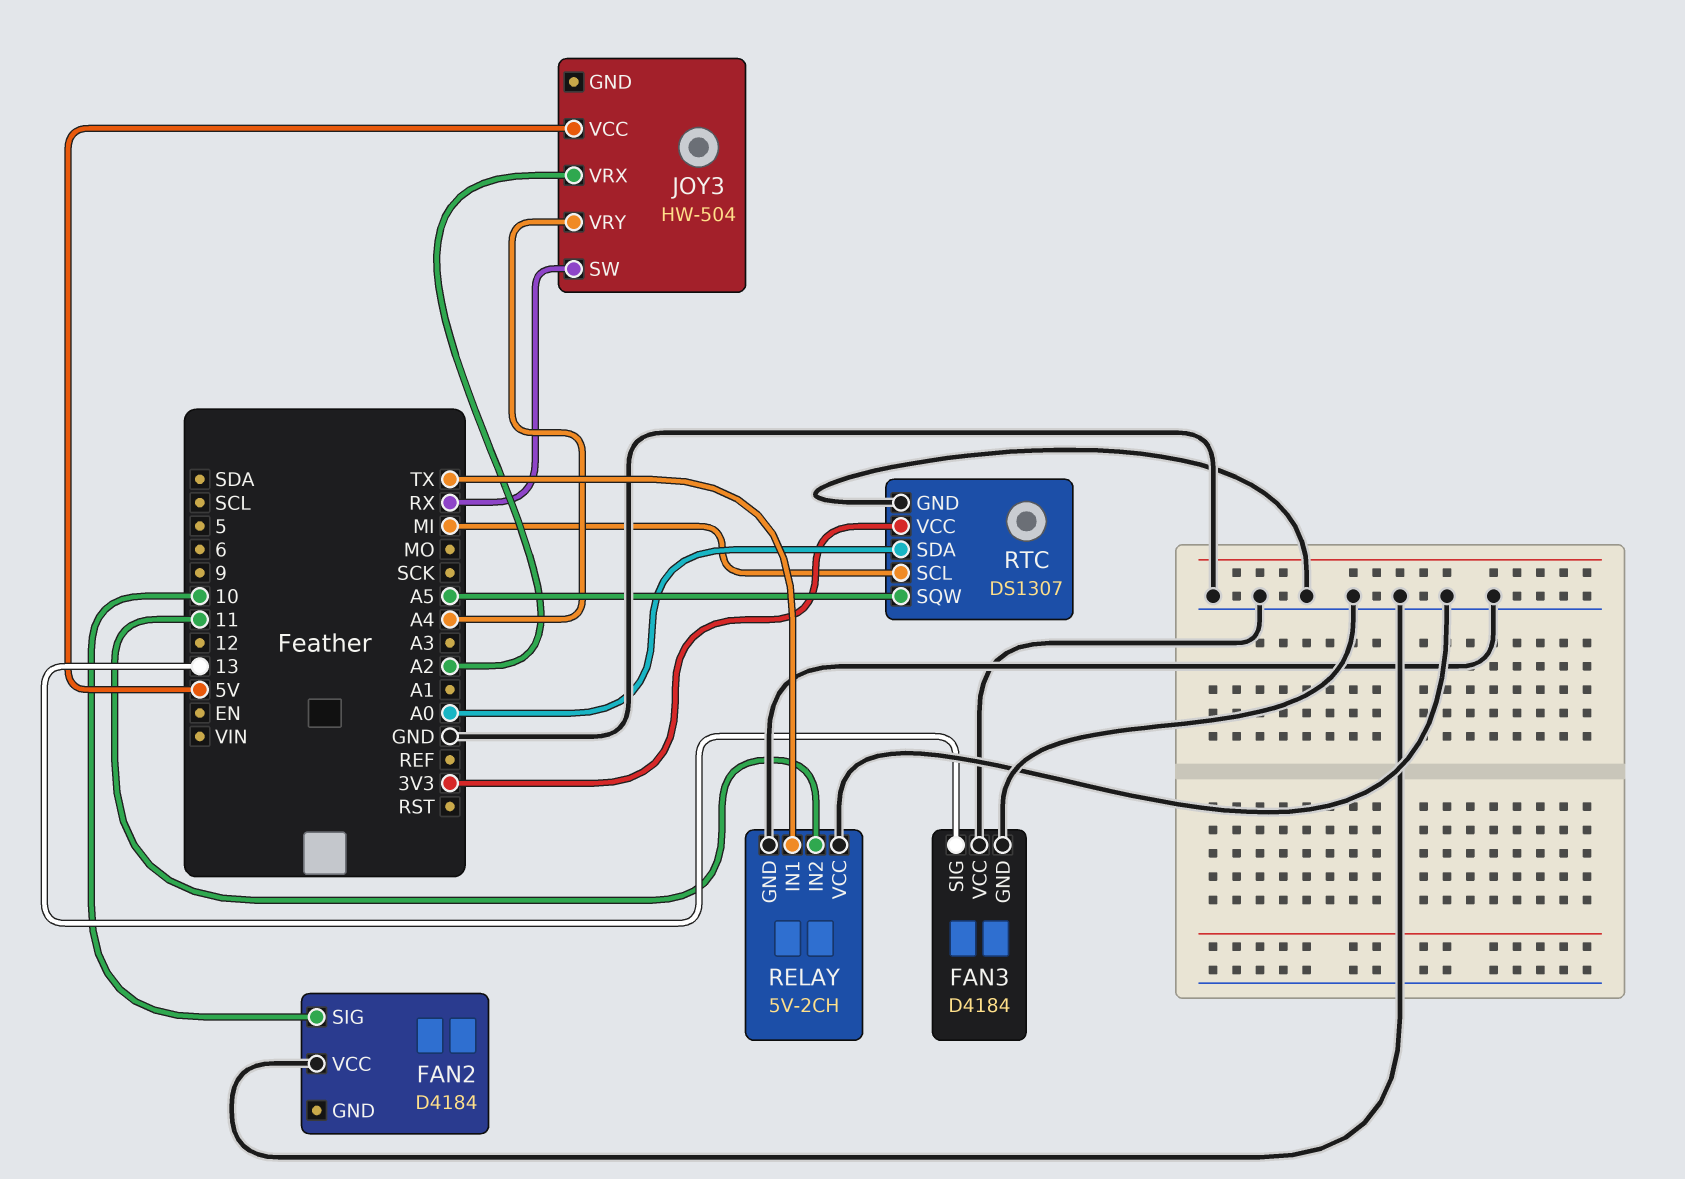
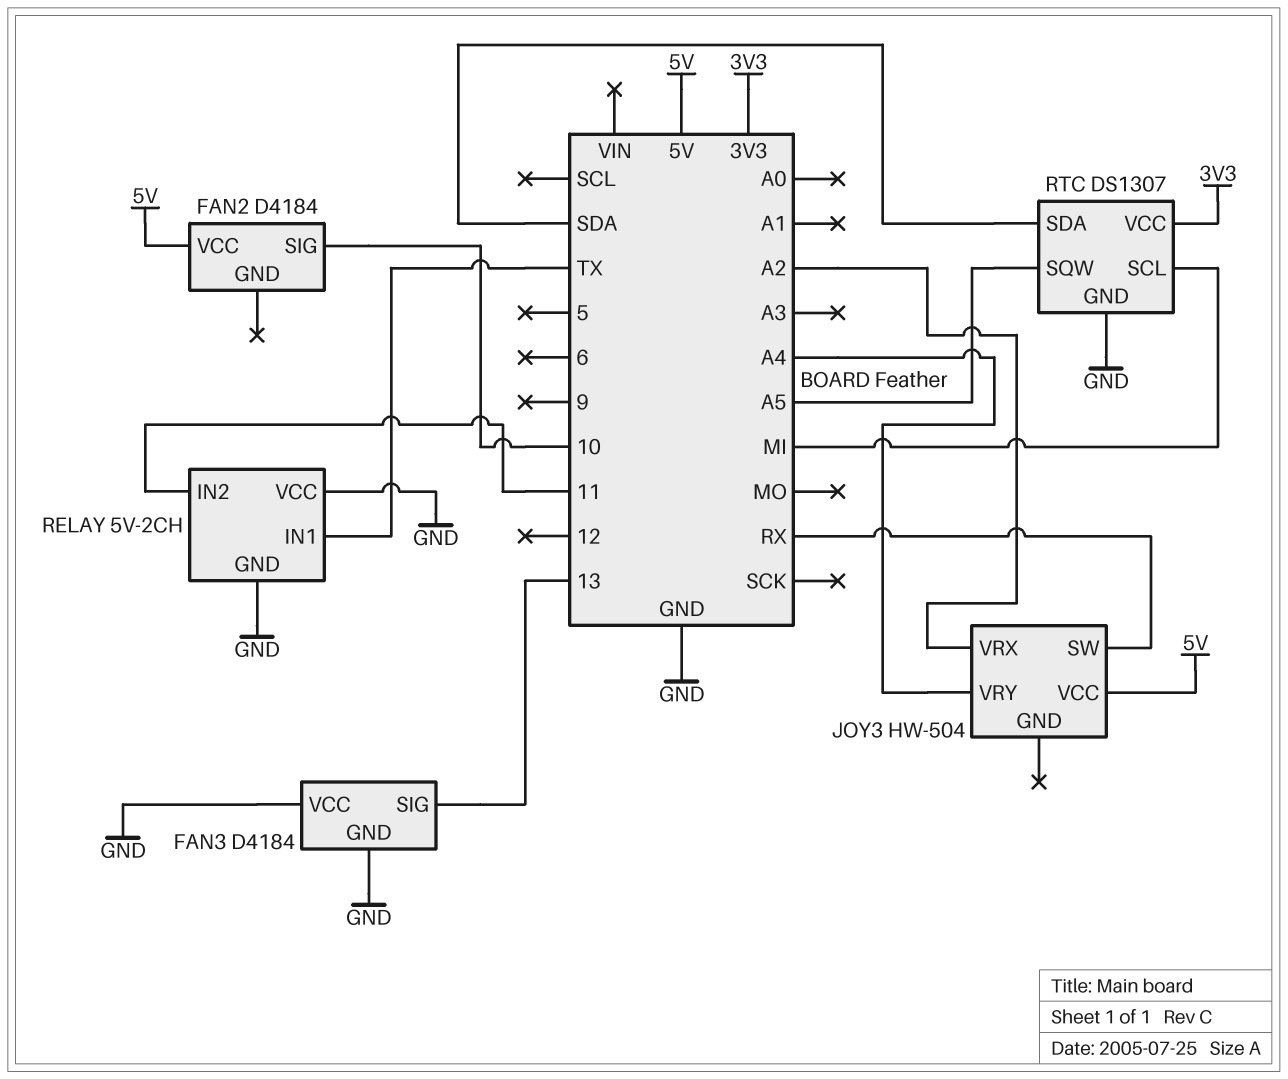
FAN2 pin VCC: GND -> 5V
RTC pin SDA: A0 -> SDA

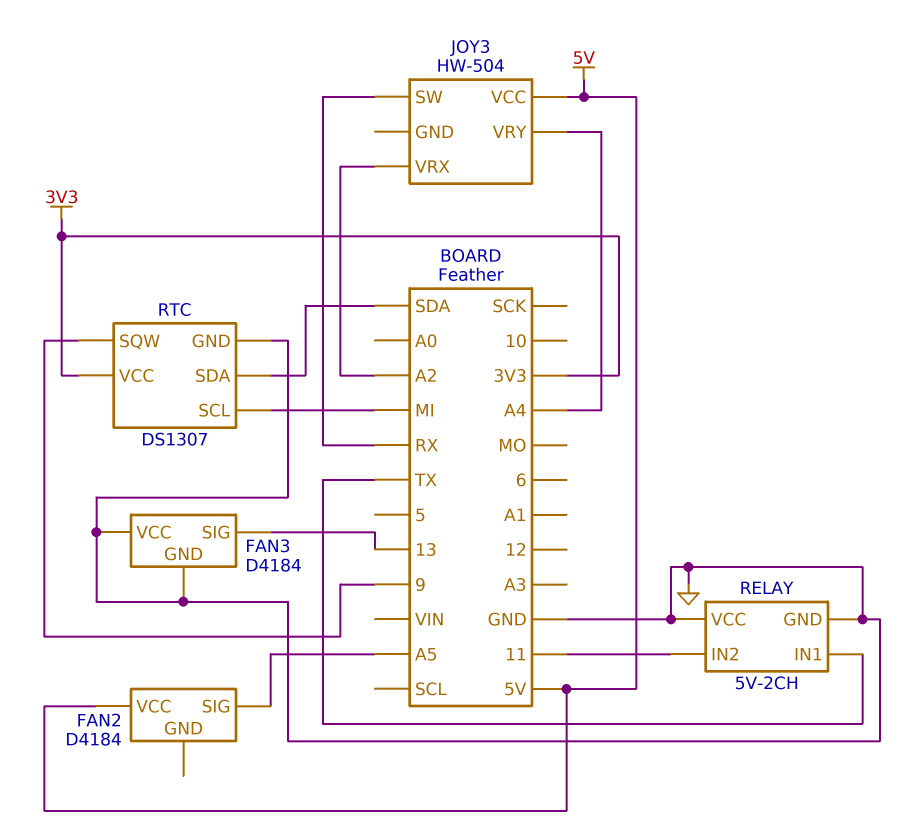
FAN2 pin SIG: 10 -> A5
RTC pin SQW: A5 -> 9

